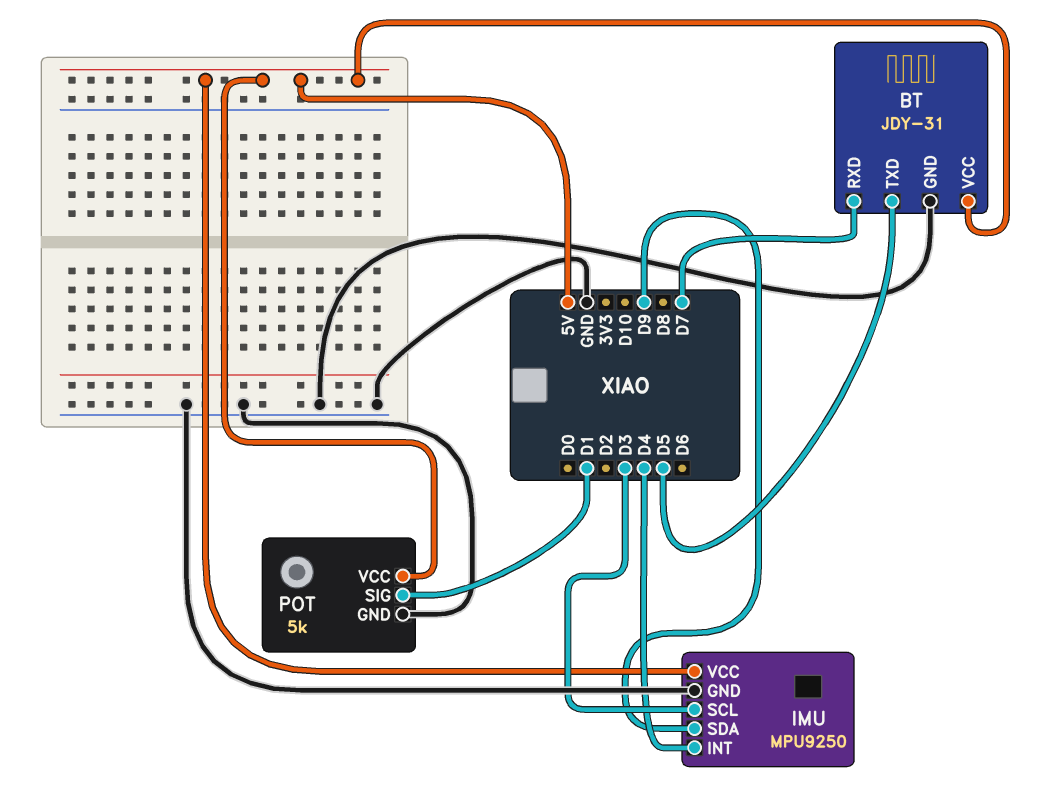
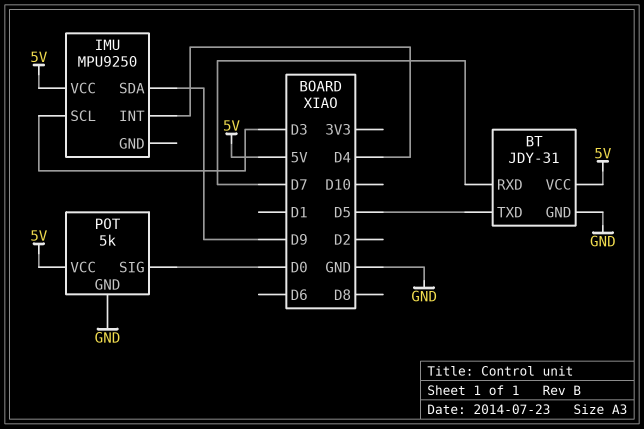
IMU pin GND: GND -> none
POT pin SIG: D1 -> D0

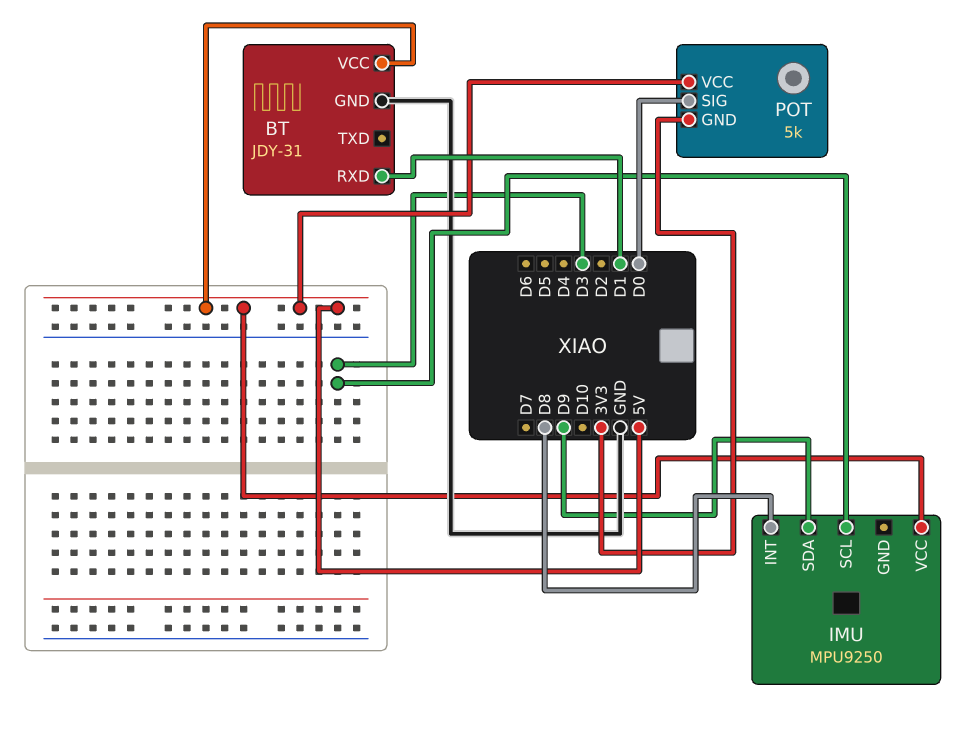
BT pin RXD: D7 -> D1
BT pin TXD: D5 -> none
IMU pin INT: D4 -> D8
POT pin GND: GND -> 3V3

